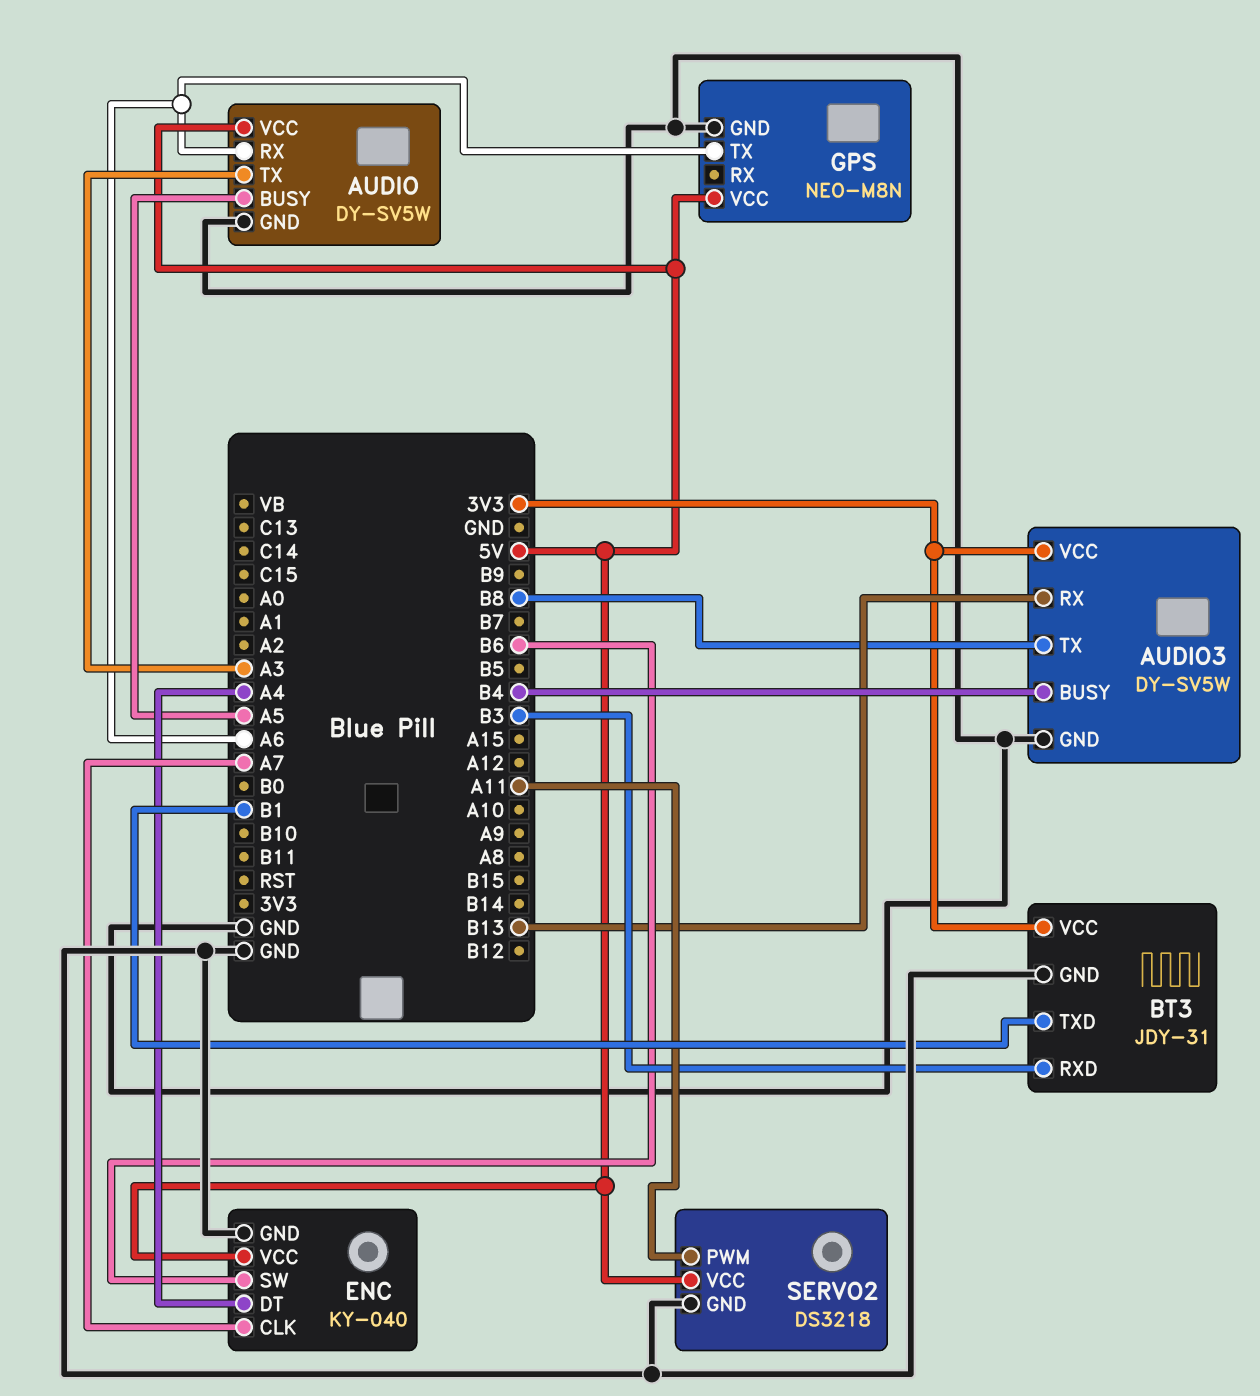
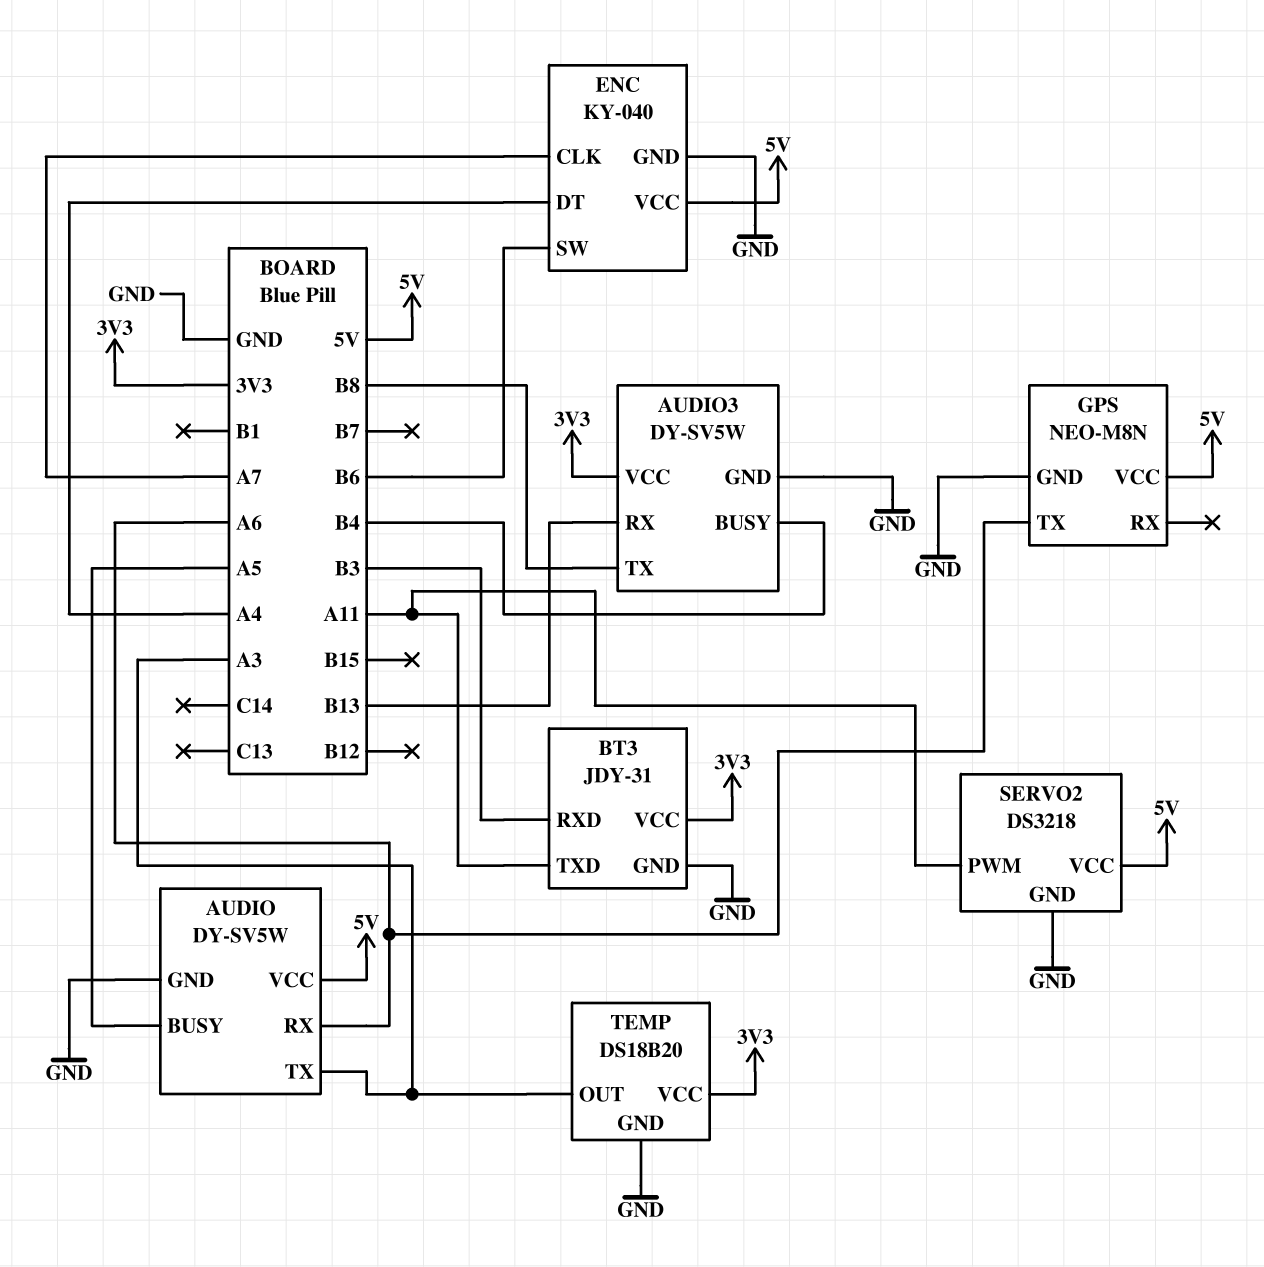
BT3 pin TXD: B1 -> A11
TEMP: none -> DS18B20
TEMP pin GND: none -> GND
TEMP pin OUT: none -> A3
TEMP pin VCC: none -> 3V3

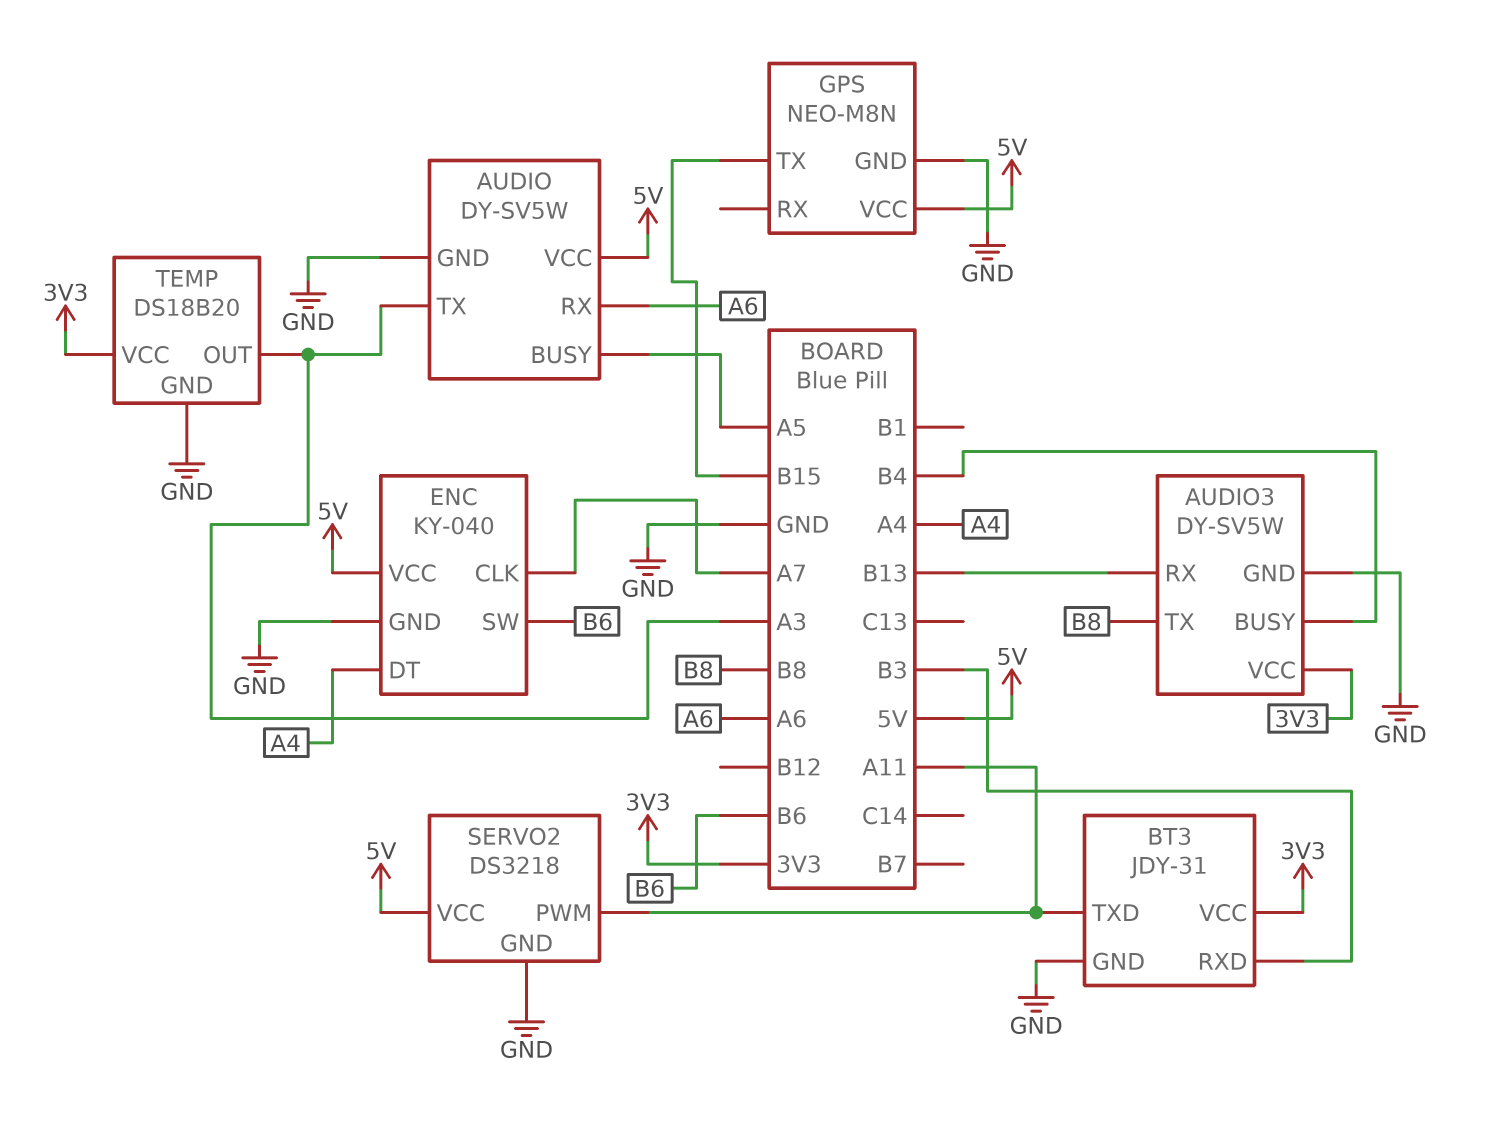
GPS pin TX: A6 -> B15

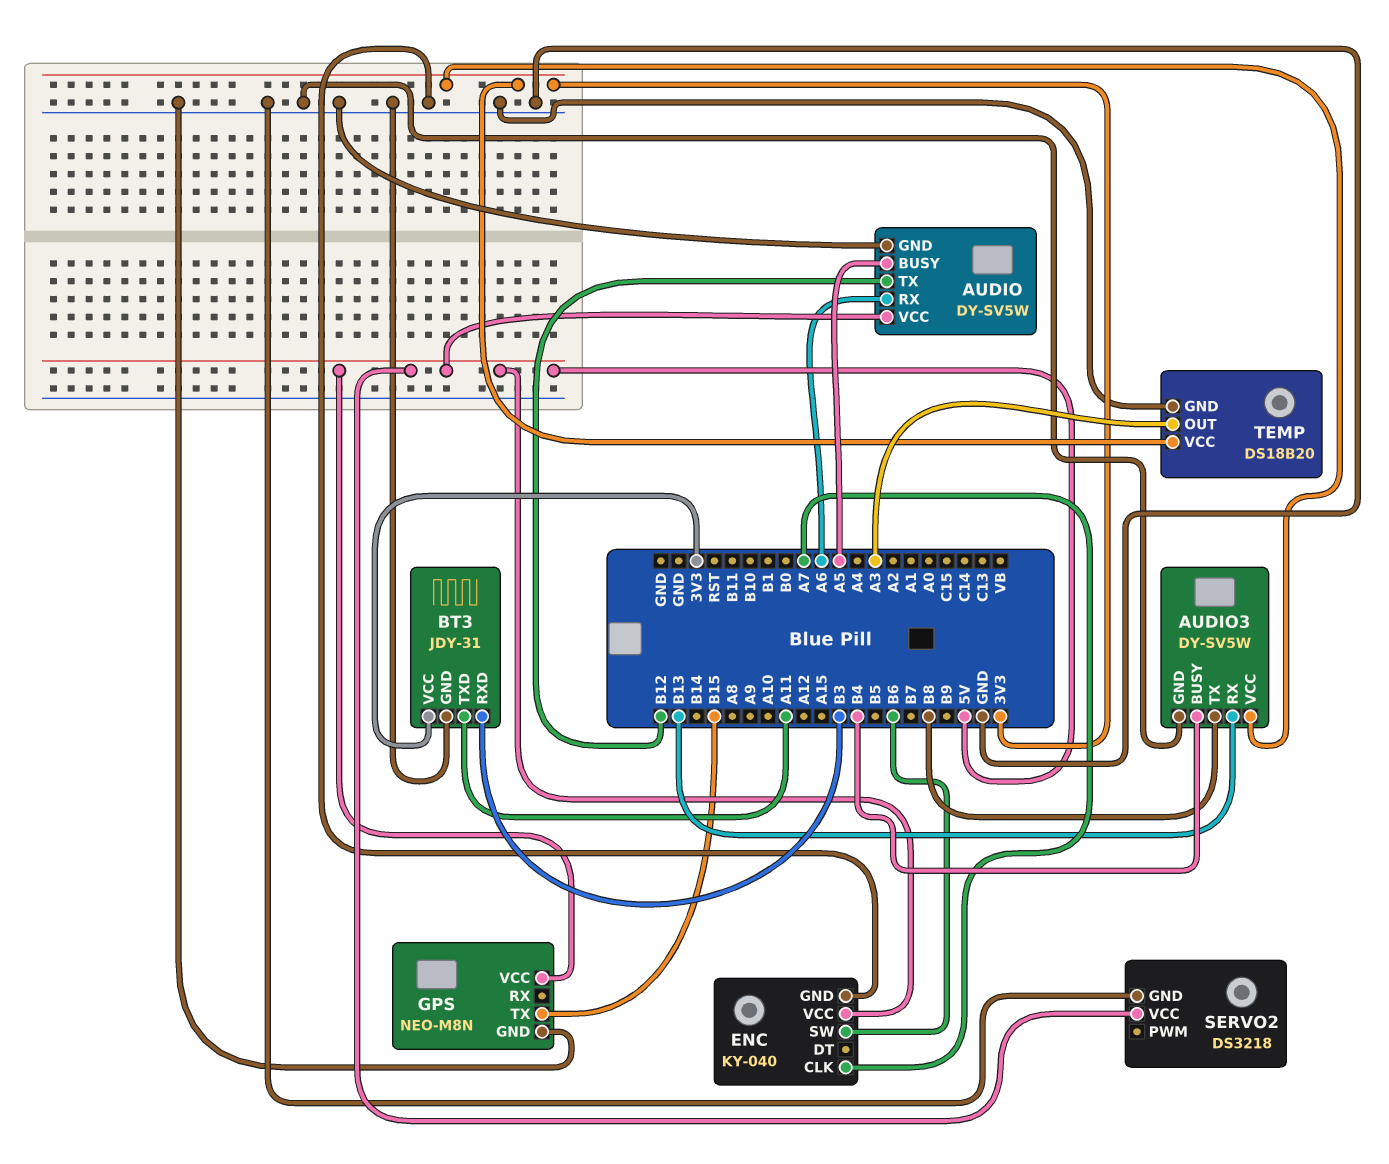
AUDIO pin TX: A3 -> B12
ENC pin DT: A4 -> none
SERVO2 pin PWM: A11 -> none

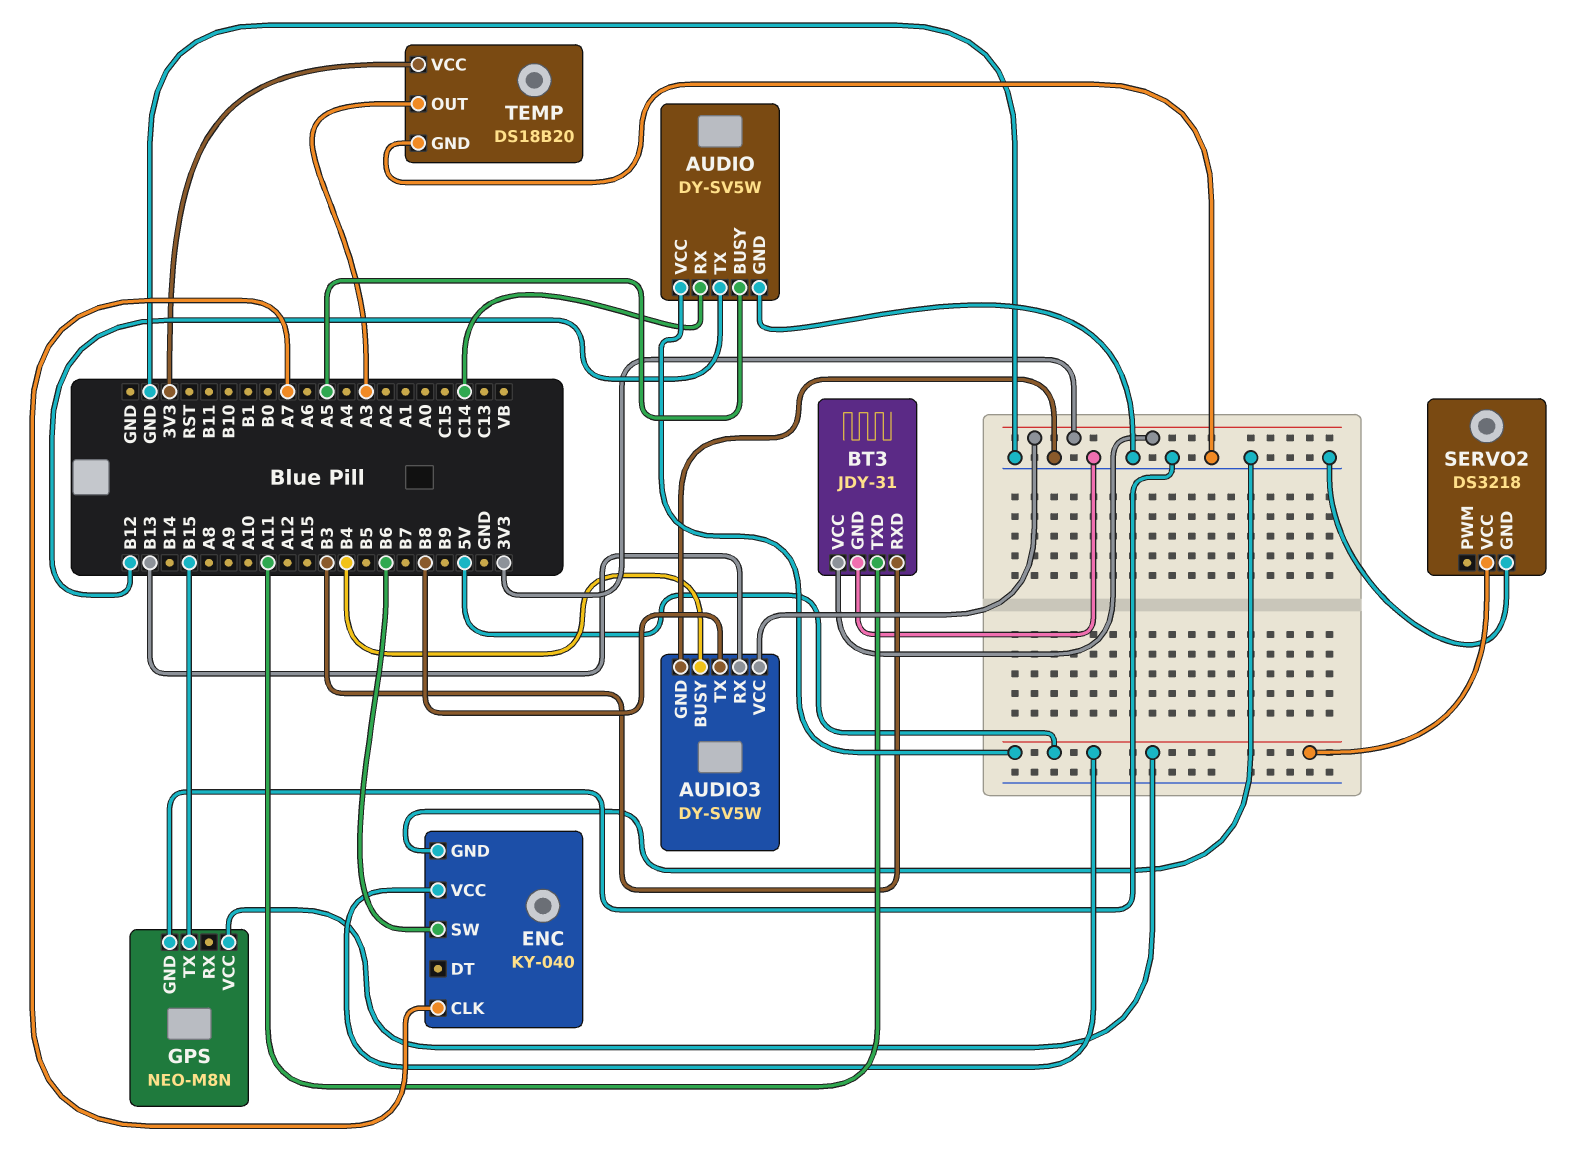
AUDIO pin RX: A6 -> C14

